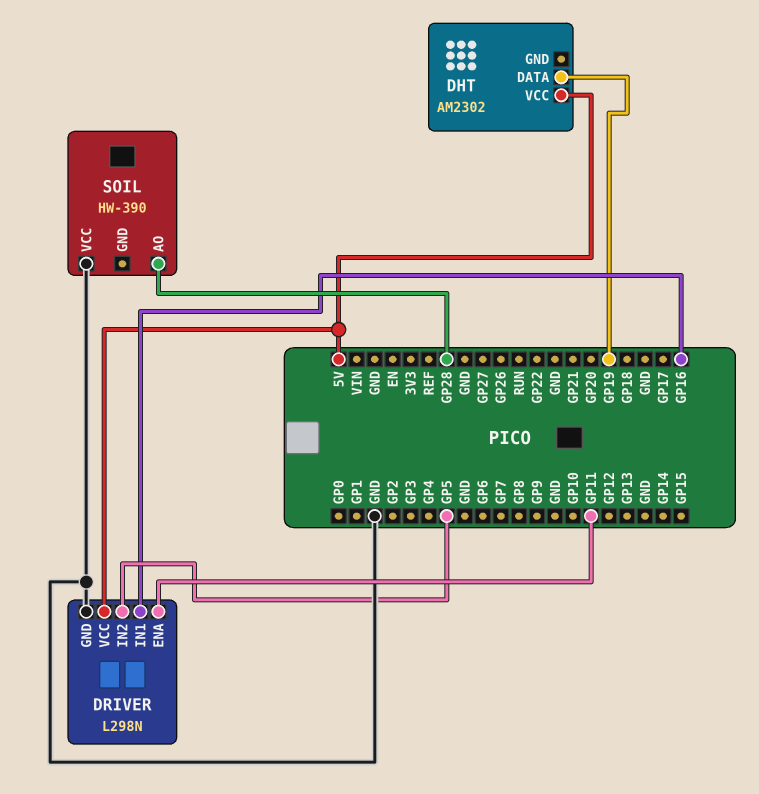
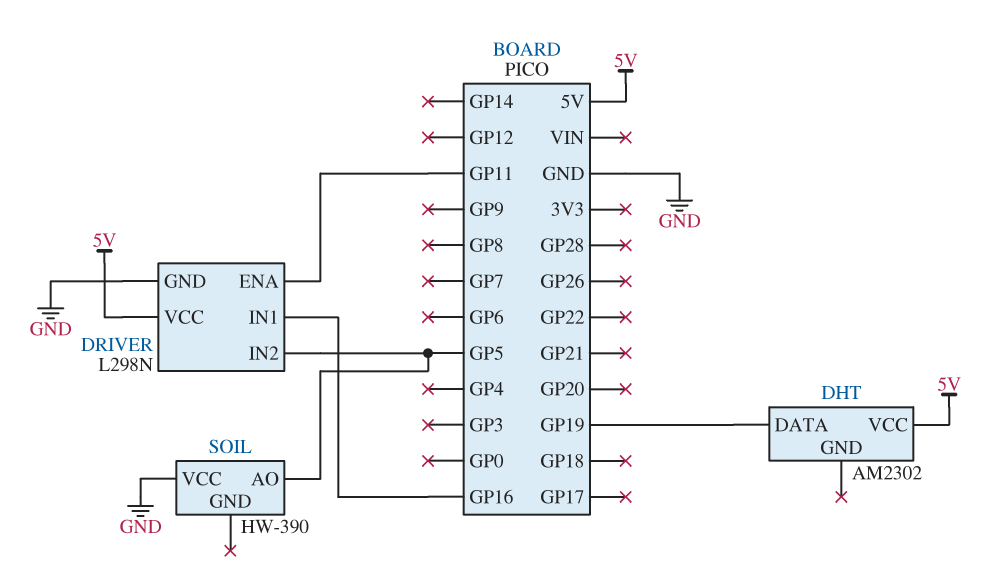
SOIL pin AO: GP28 -> GP5

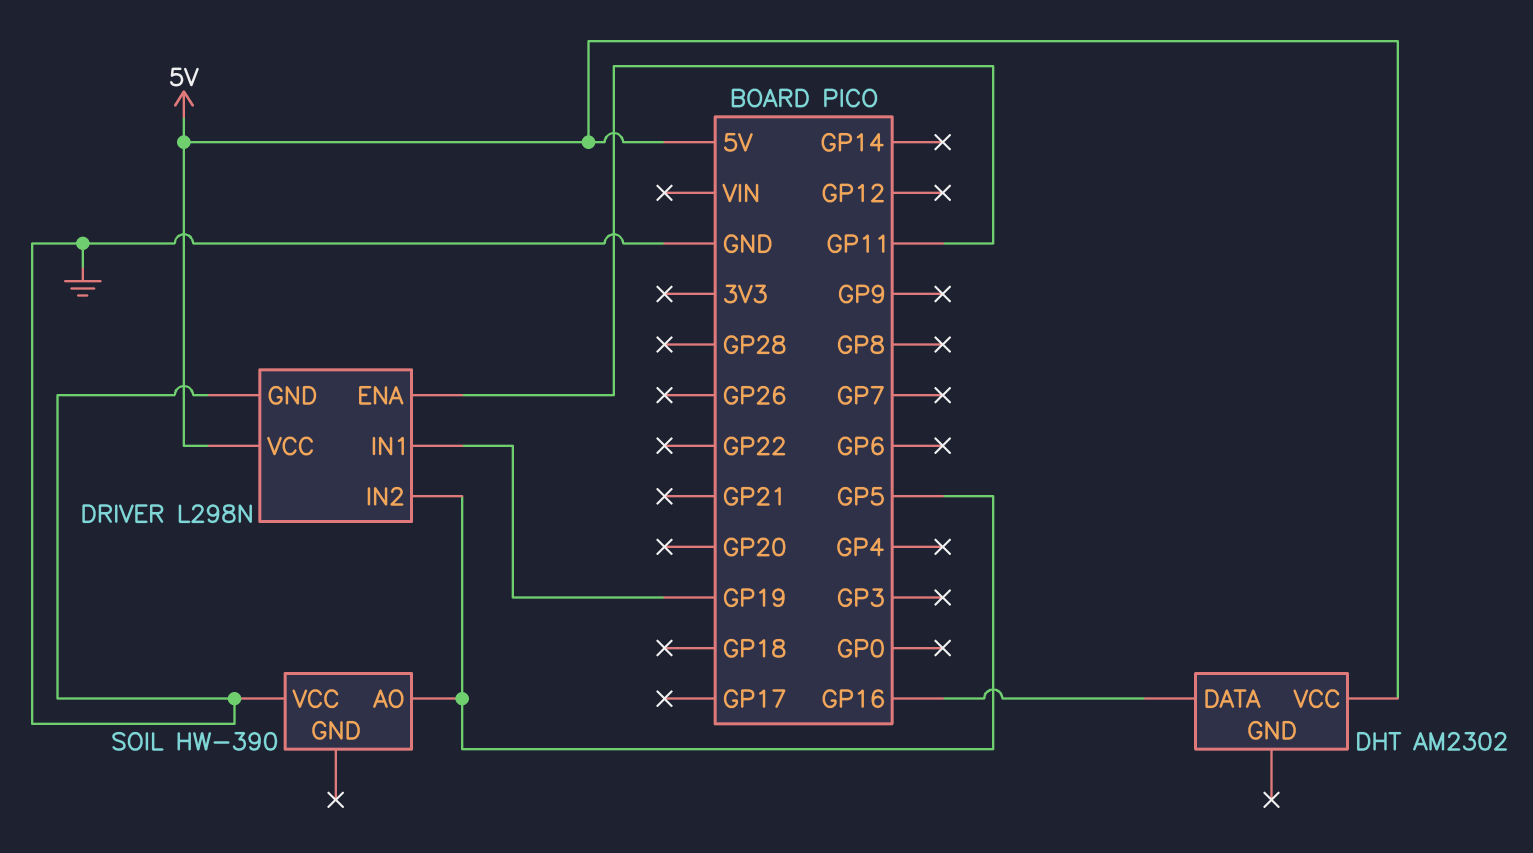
DHT pin DATA: GP19 -> GP16
DRIVER pin IN1: GP16 -> GP19

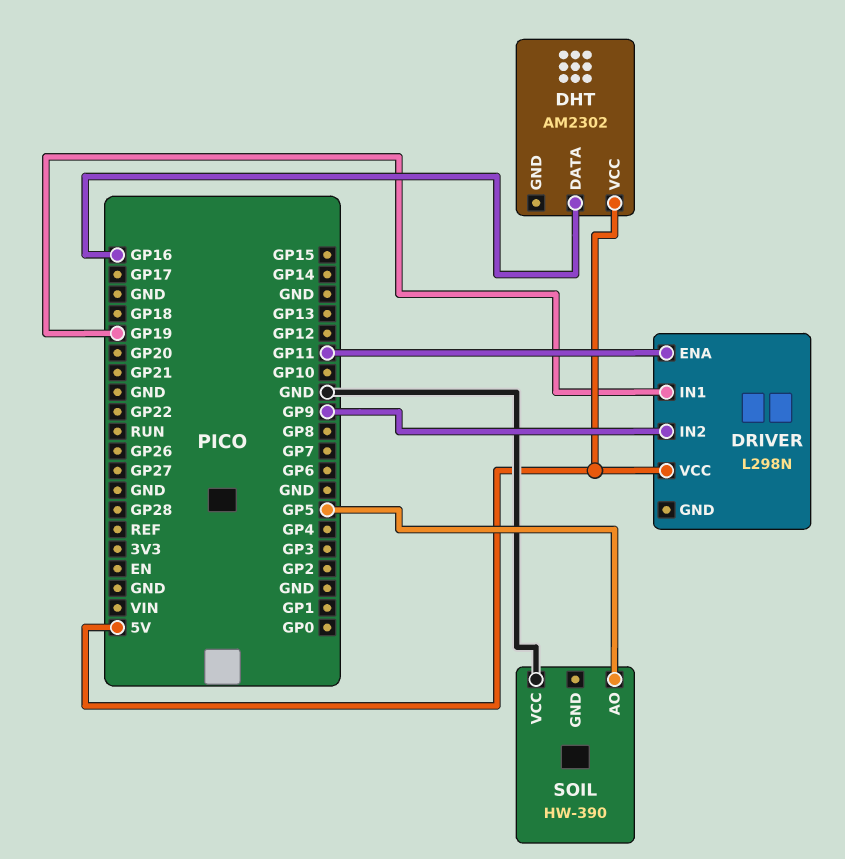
DRIVER pin GND: GND -> none
DRIVER pin IN2: GP5 -> GP9

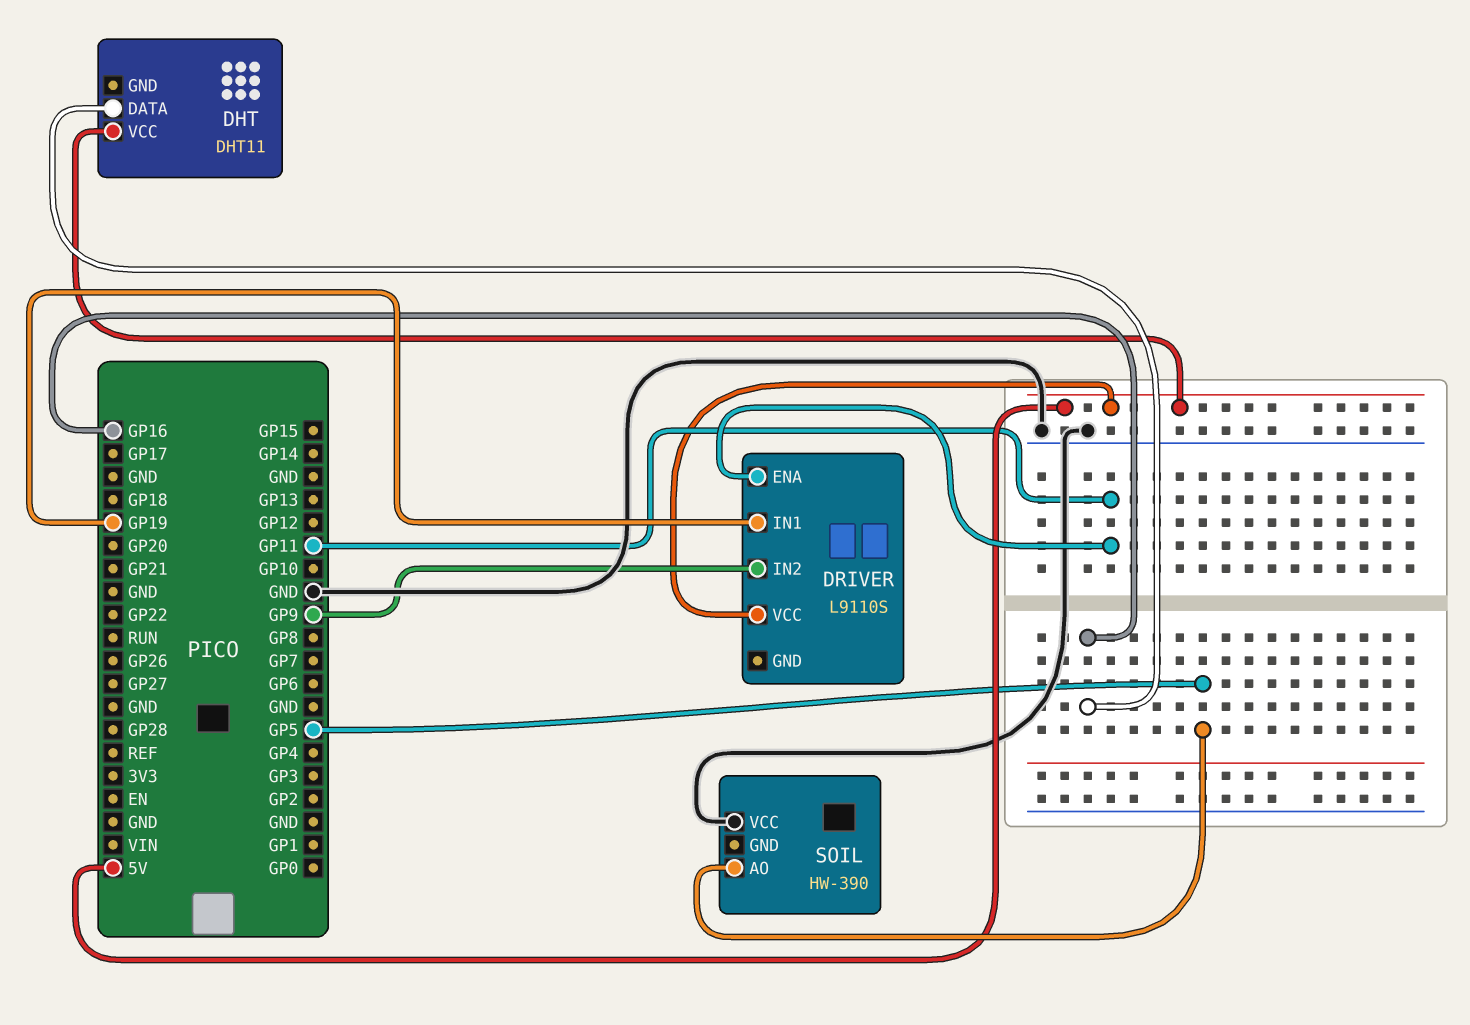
DHT: AM2302 -> DHT11
DRIVER: L298N -> L9110S

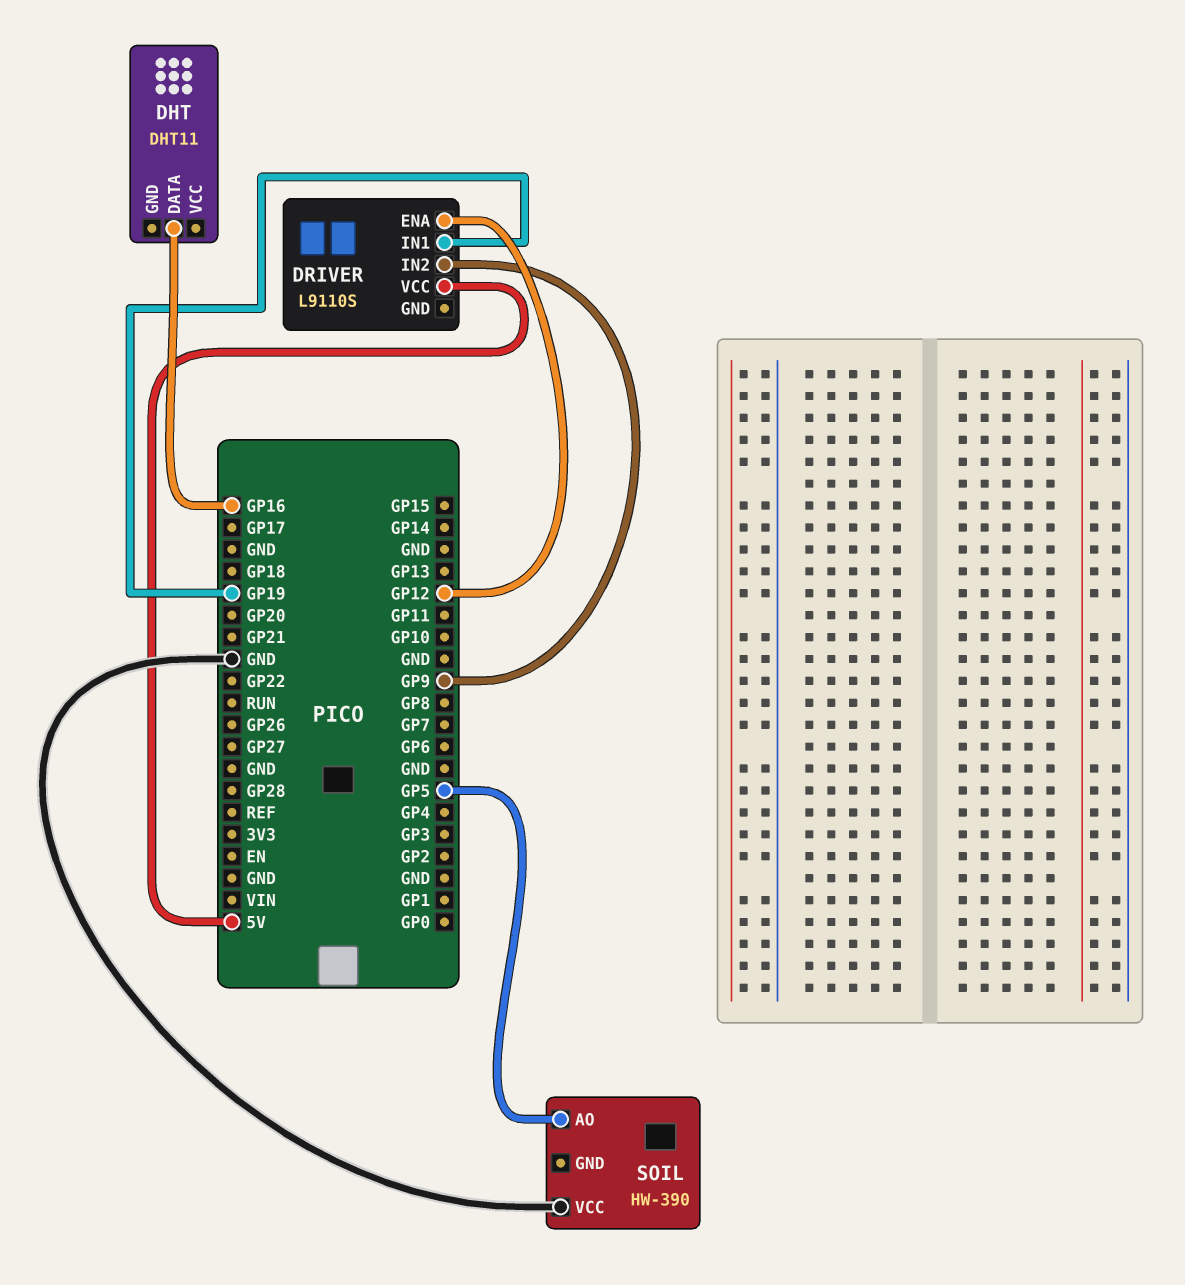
DHT pin VCC: 5V -> none
DRIVER pin ENA: GP11 -> GP12

